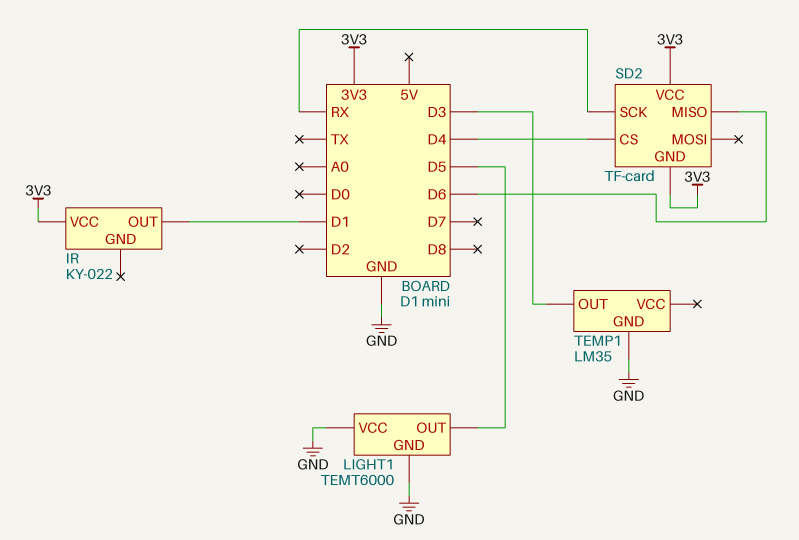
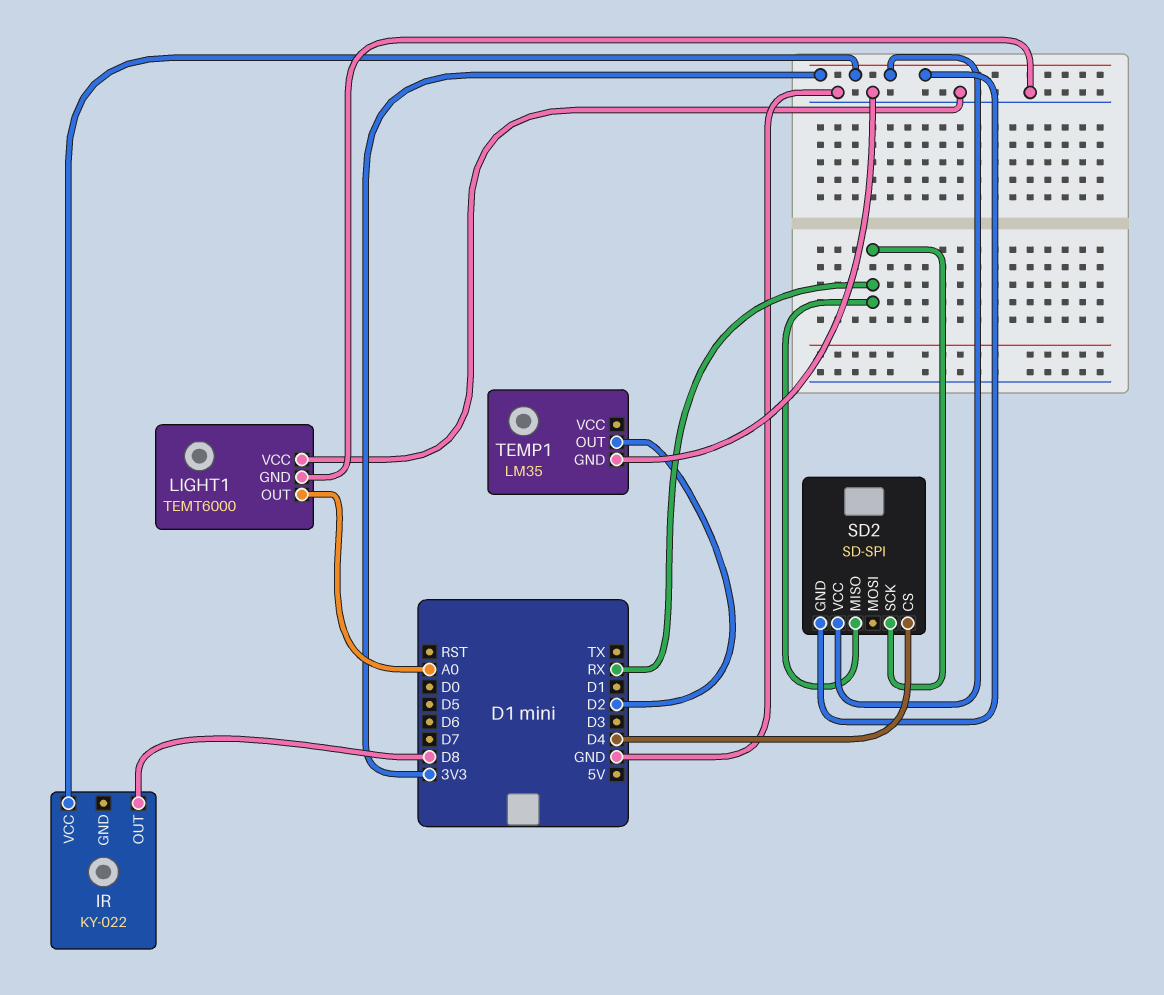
IR pin OUT: D1 -> D8
LIGHT1 pin OUT: D5 -> A0
SD2: TF-card -> SD-SPI
SD2 pin MISO: D6 -> RX
TEMP1 pin OUT: D3 -> D2

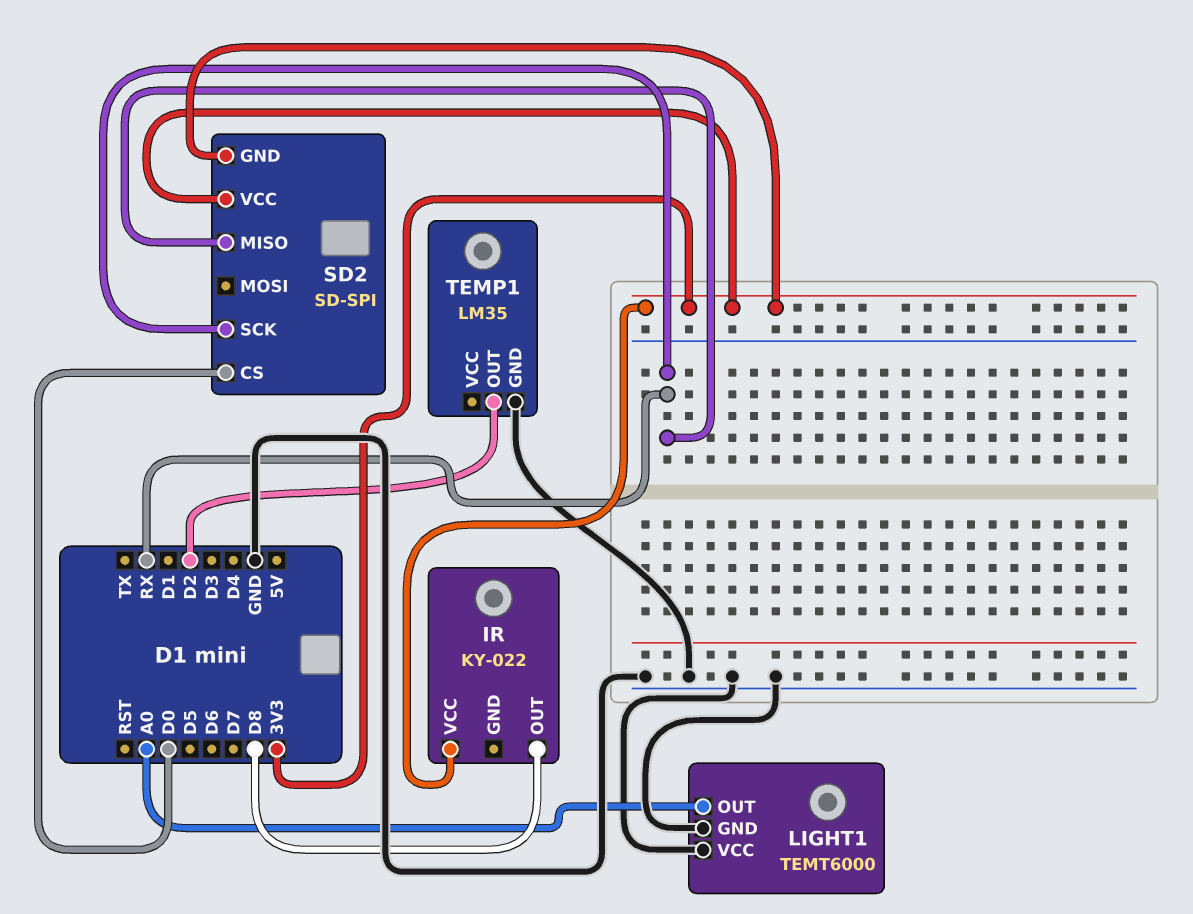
SD2 pin CS: D4 -> D0

